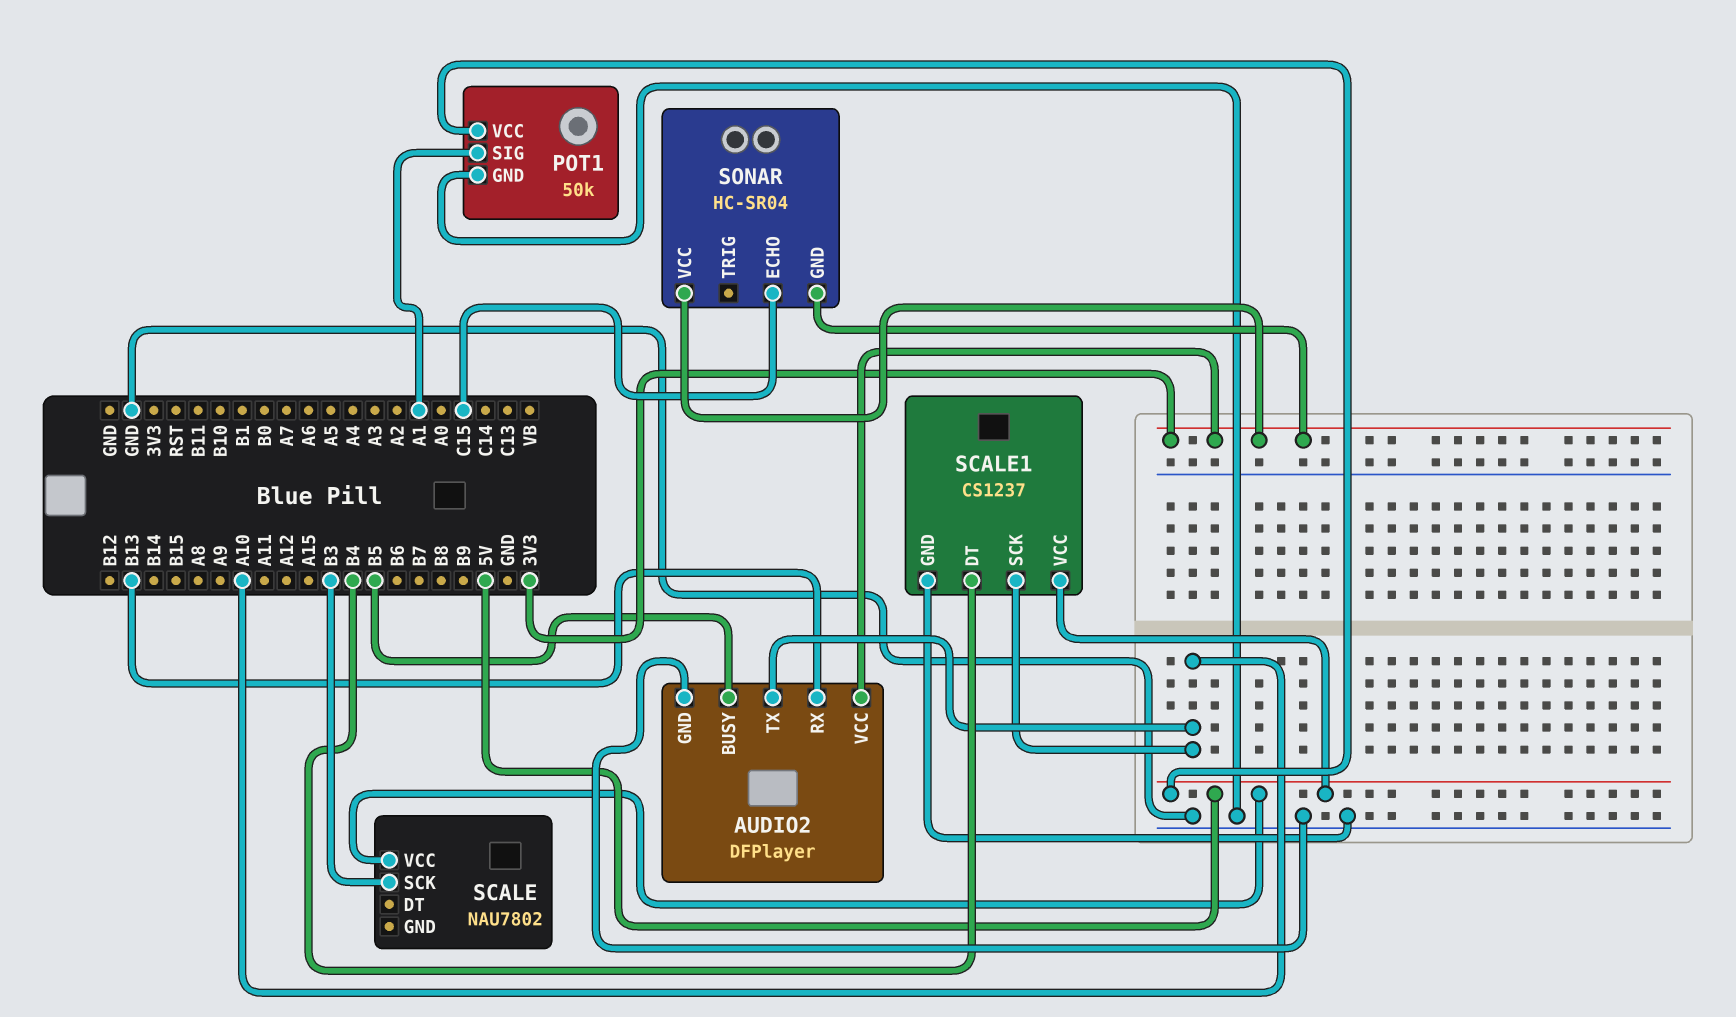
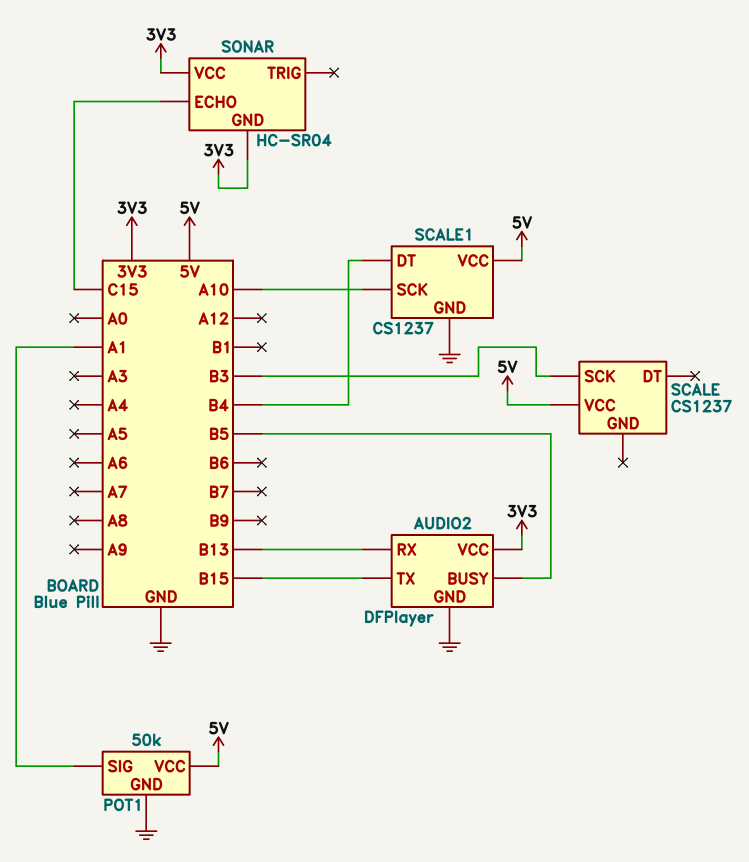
AUDIO2 pin TX: A10 -> B15
SCALE: NAU7802 -> CS1237

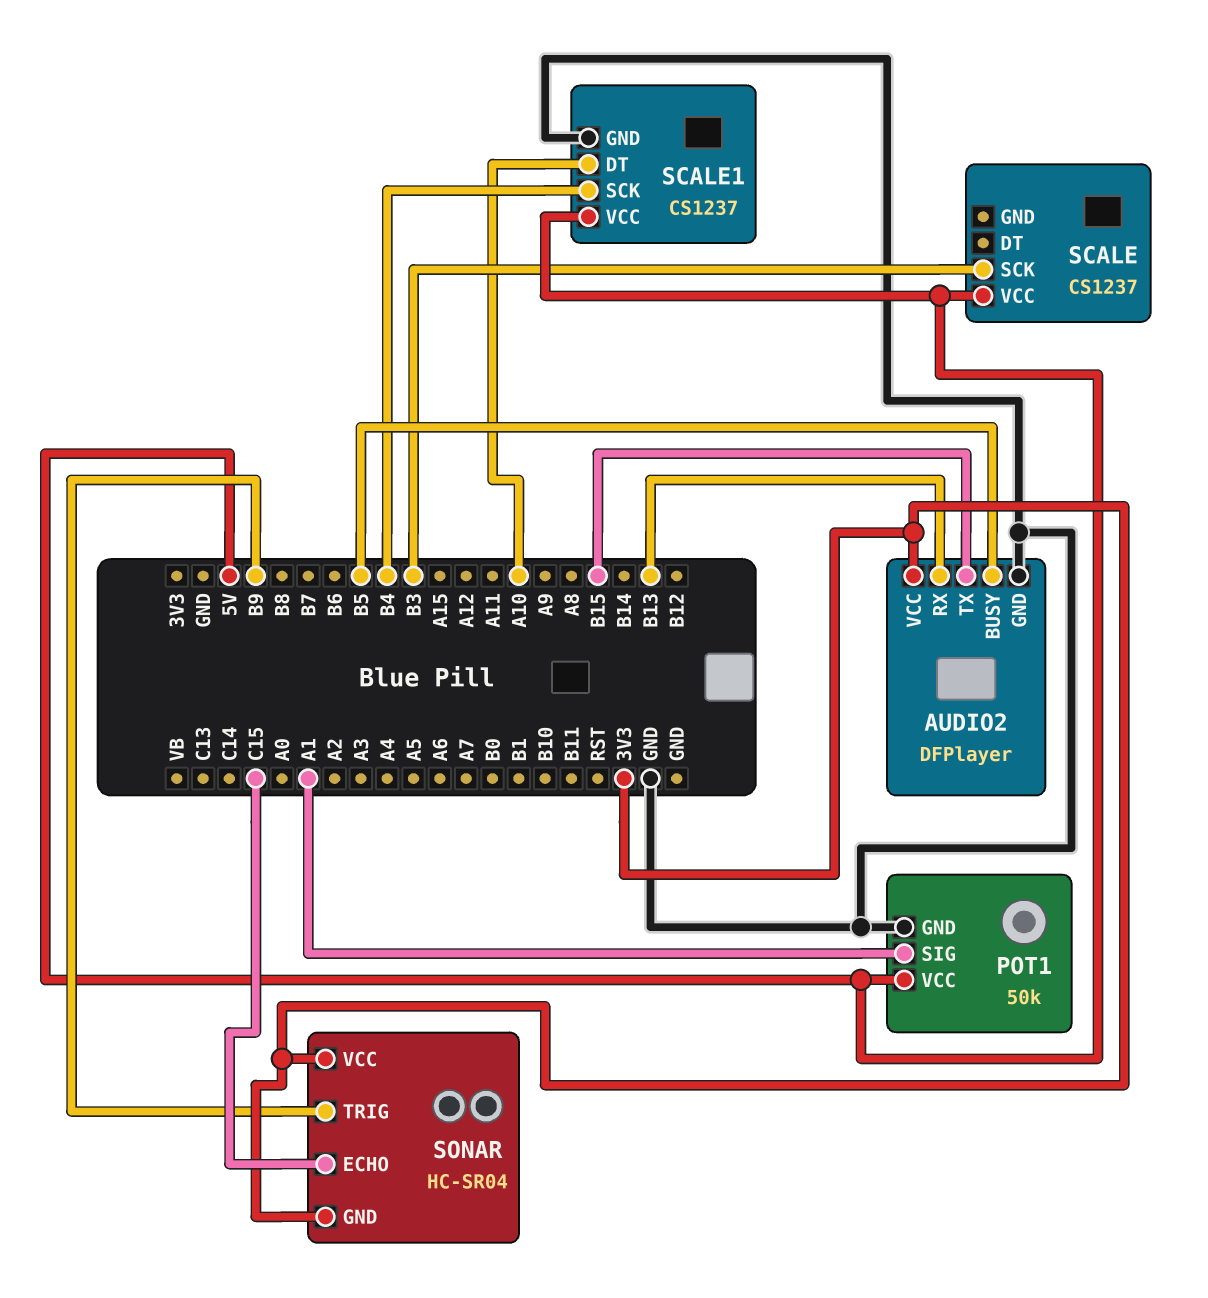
SCALE1 pin DT: B4 -> A10
SCALE1 pin SCK: A10 -> B4
SONAR pin TRIG: none -> B9

